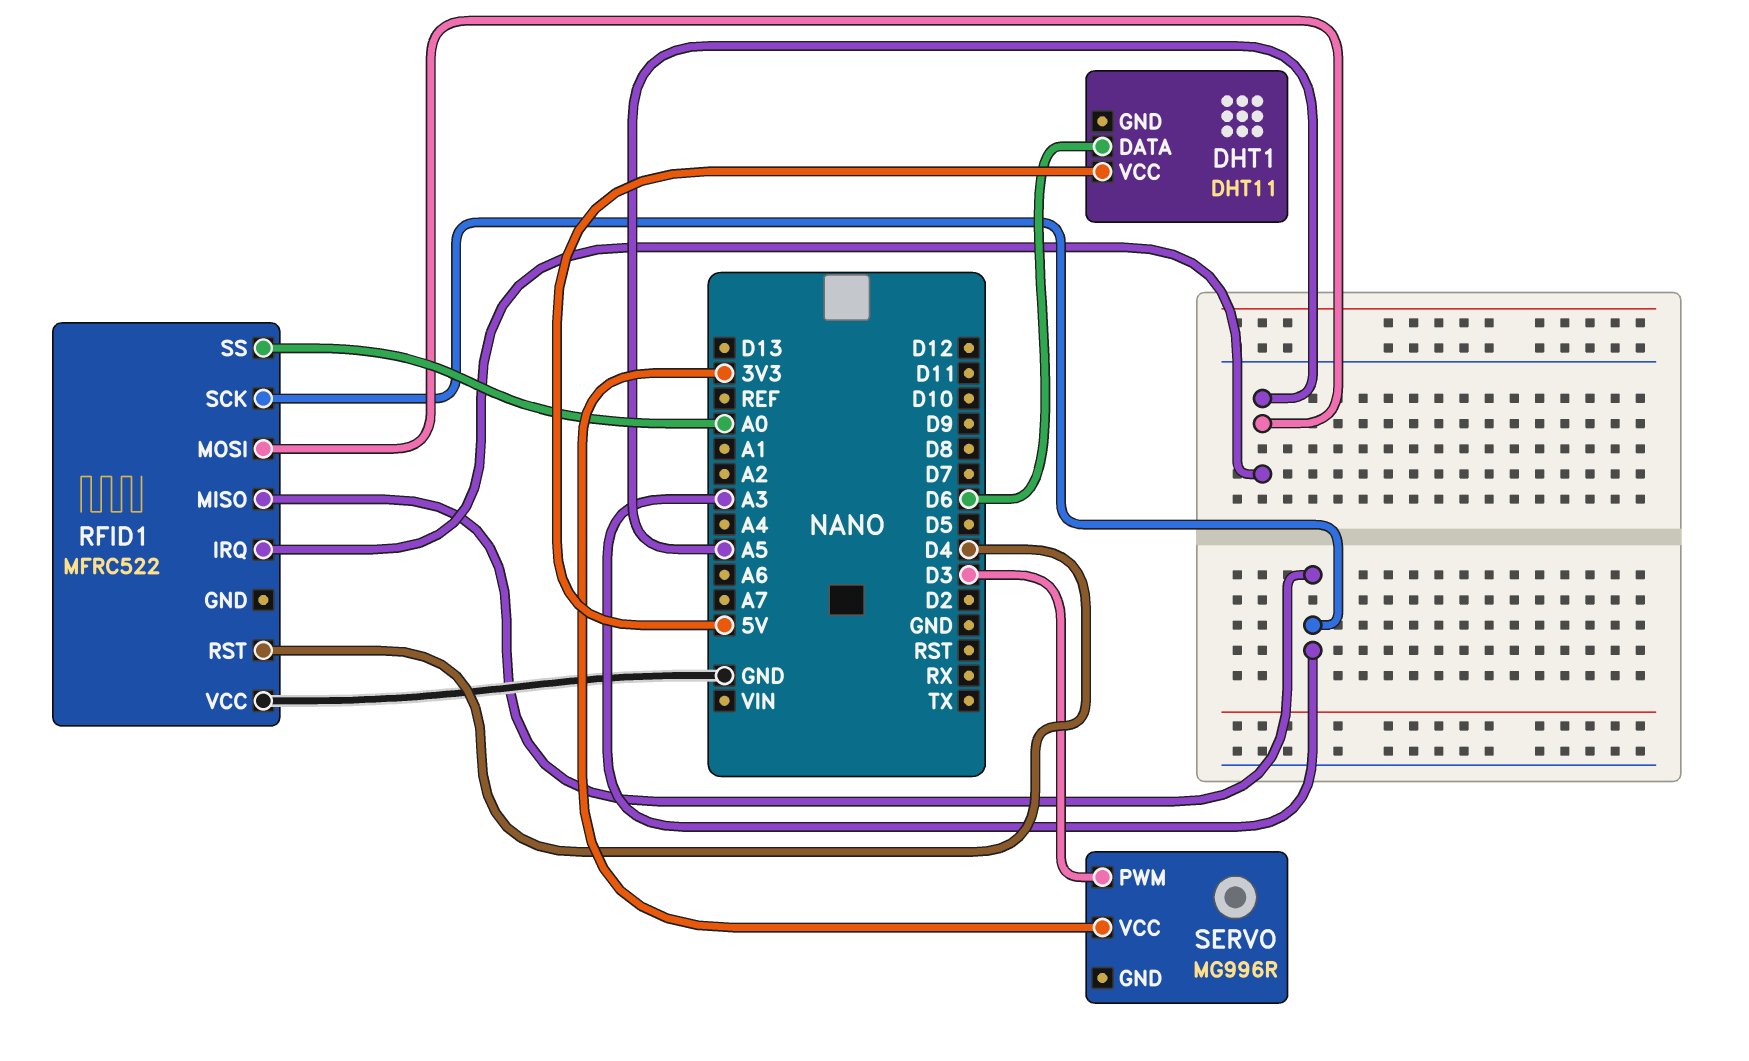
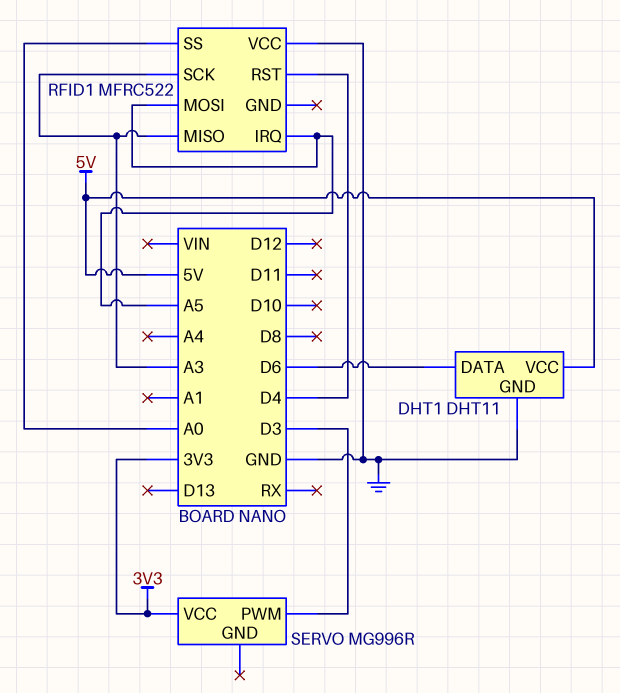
DHT1 pin GND: none -> GND

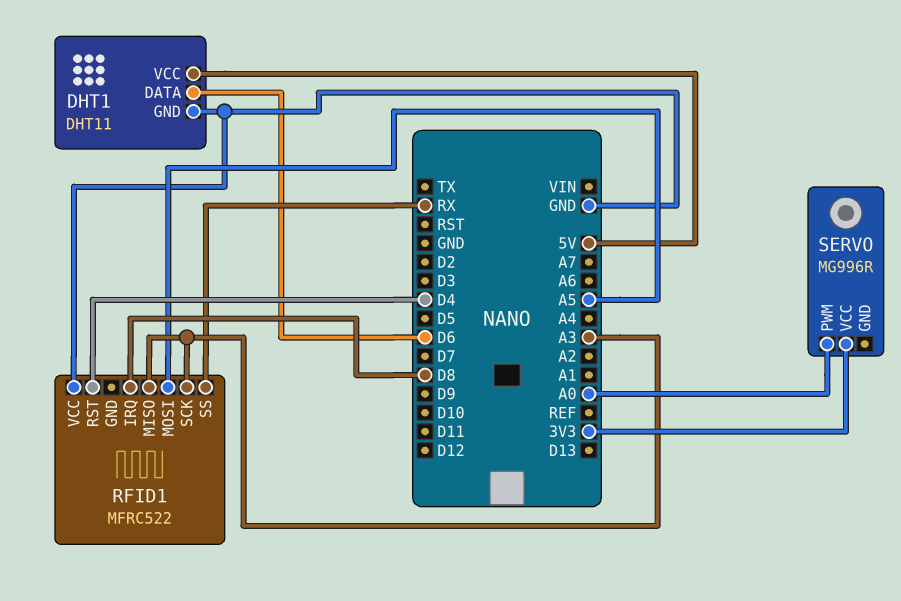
RFID1 pin IRQ: A5 -> D8
RFID1 pin SS: A0 -> RX
SERVO pin PWM: D3 -> A0

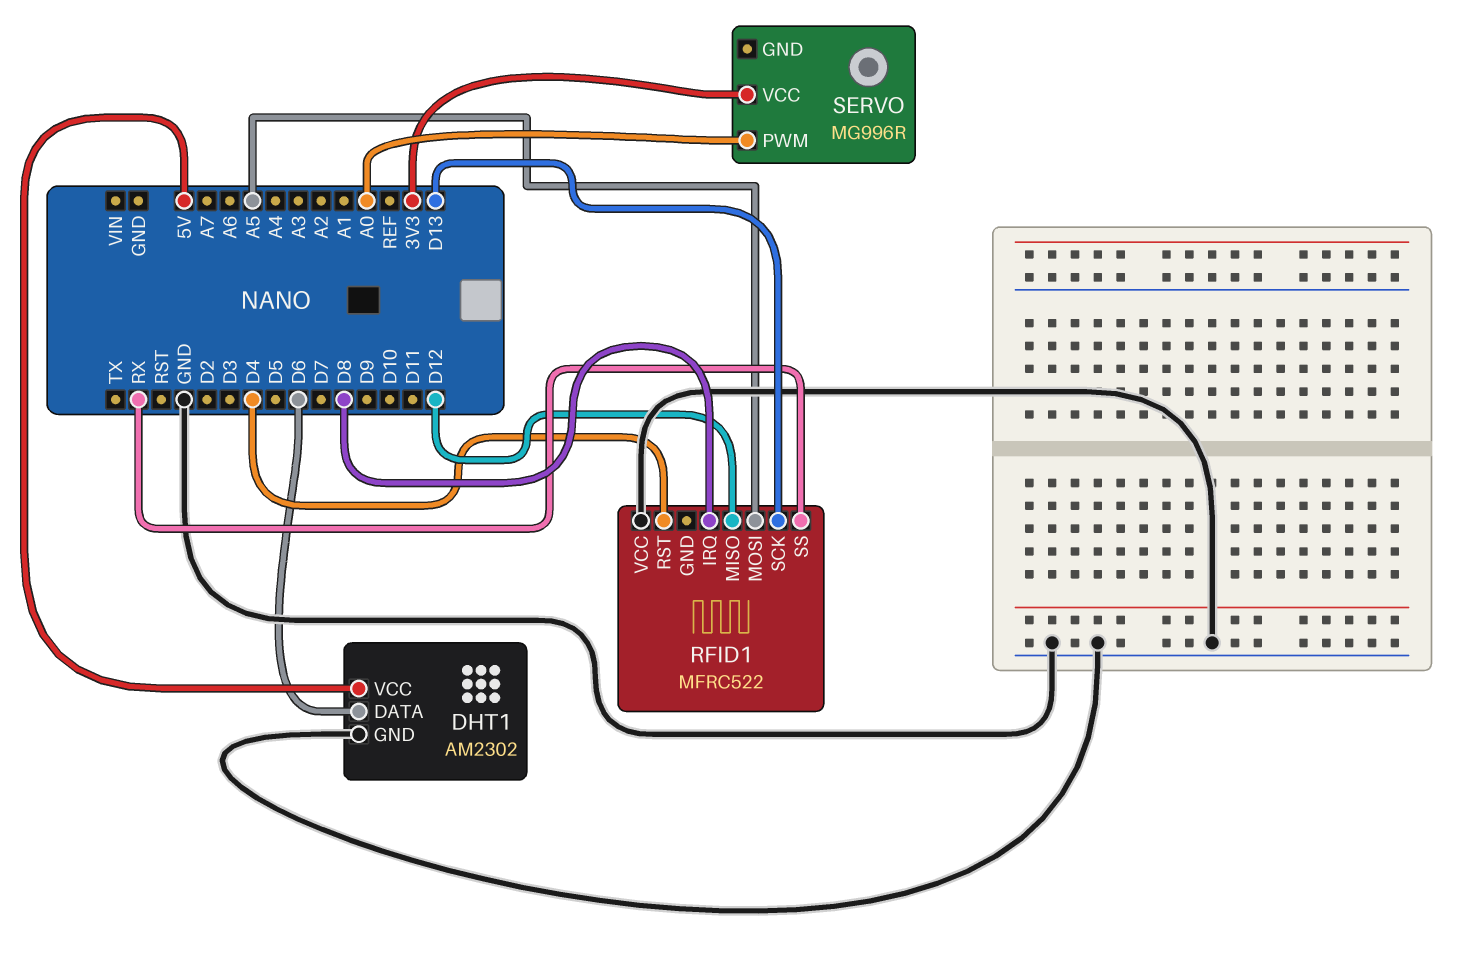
DHT1: DHT11 -> AM2302
RFID1 pin MISO: A3 -> D12
RFID1 pin SCK: A3 -> D13

